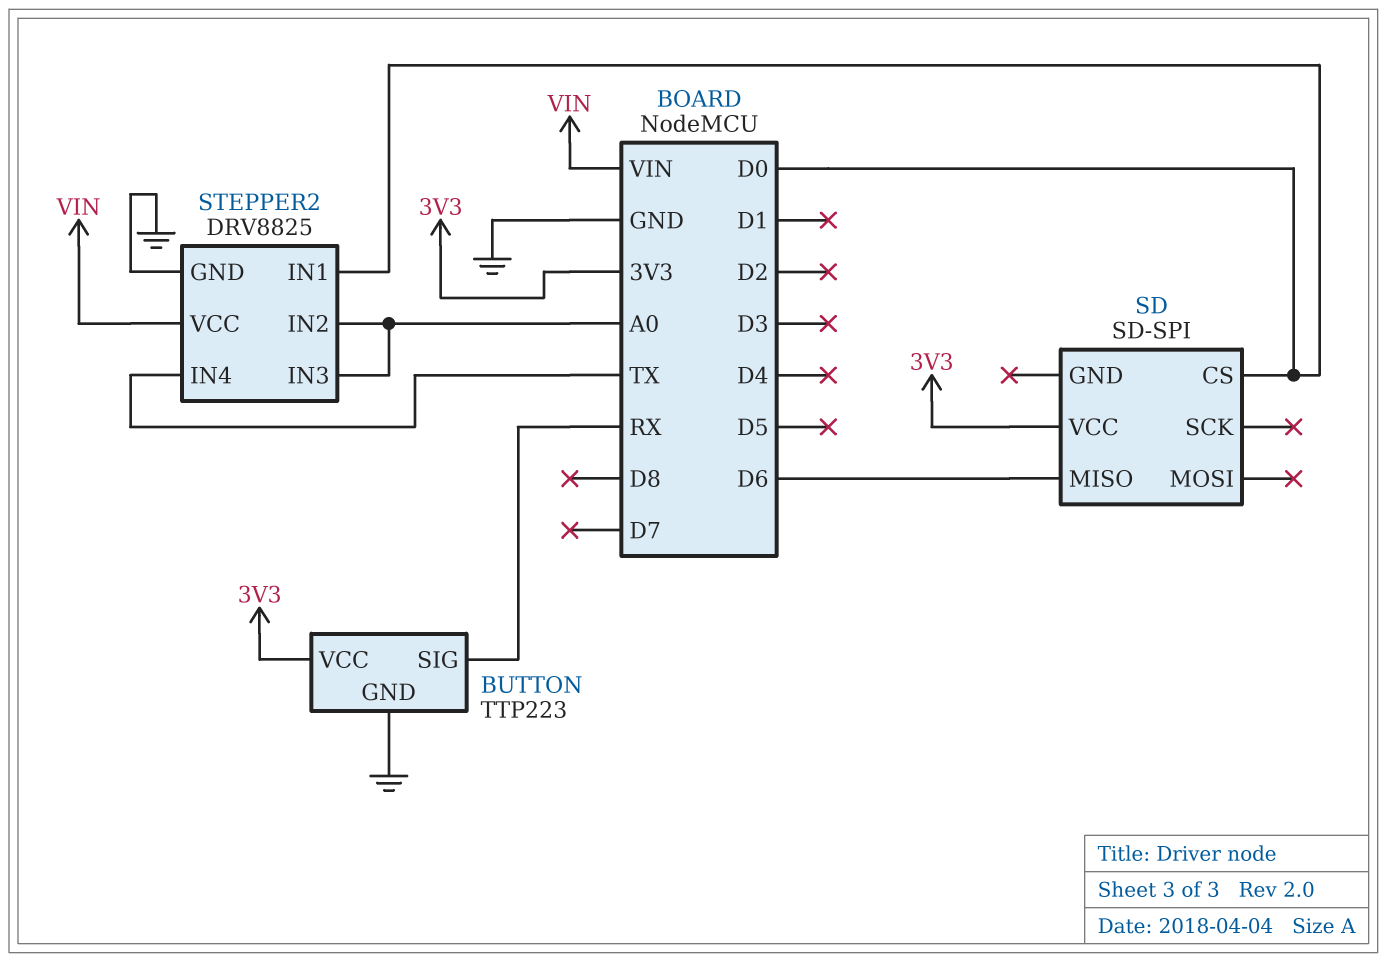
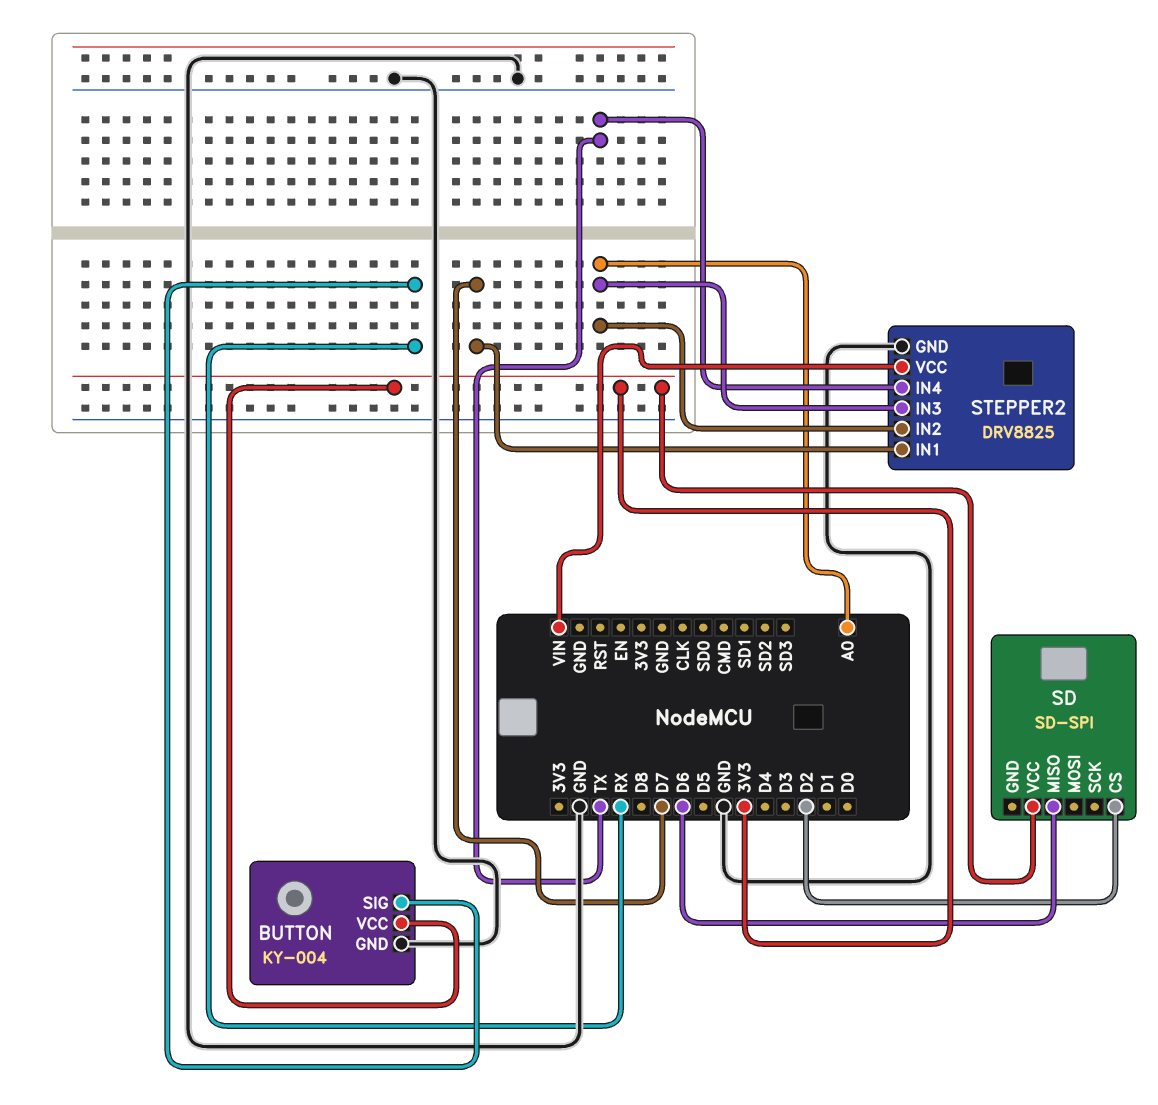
BUTTON: TTP223 -> KY-004
SD pin CS: D0 -> D2
STEPPER2 pin IN1: D0 -> D7

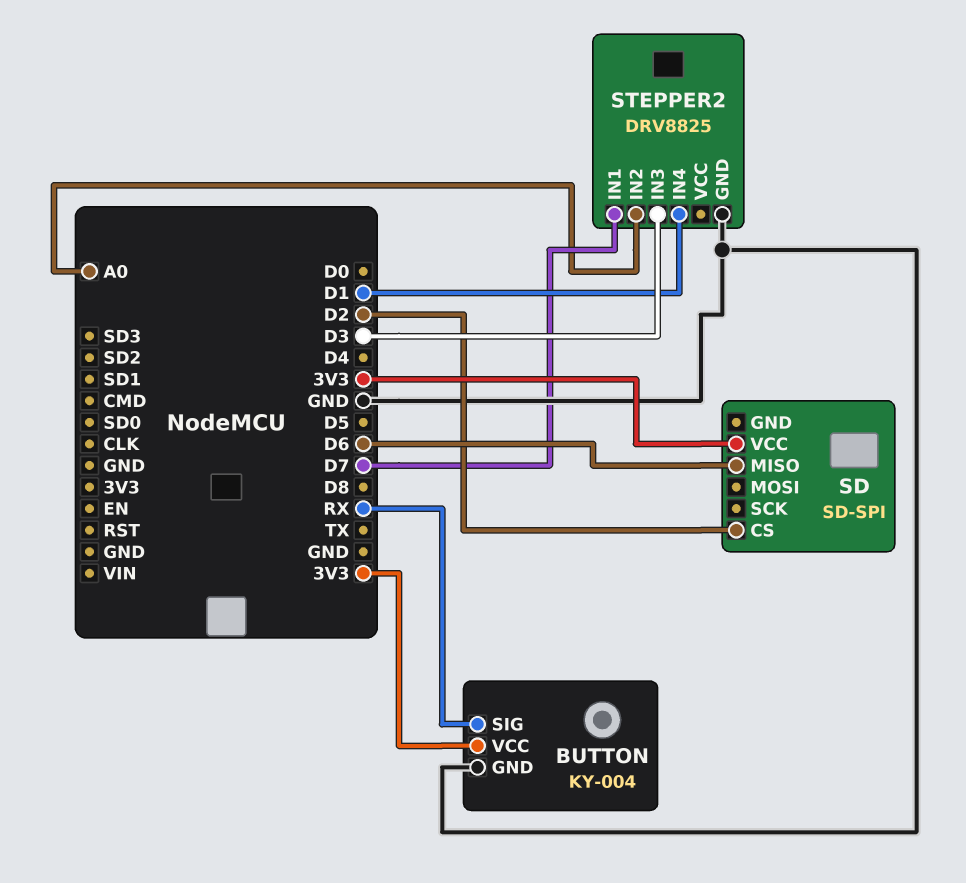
STEPPER2 pin IN3: A0 -> D3
STEPPER2 pin IN4: TX -> D1
STEPPER2 pin VCC: VIN -> none

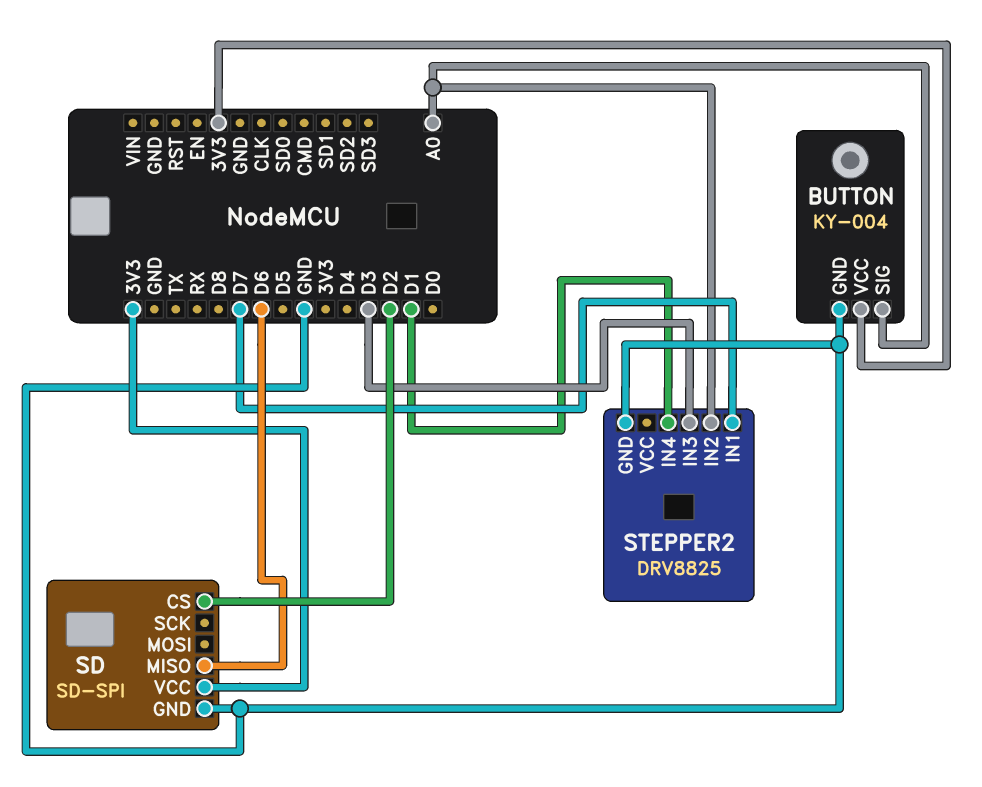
BUTTON pin SIG: RX -> A0
SD pin GND: none -> GND

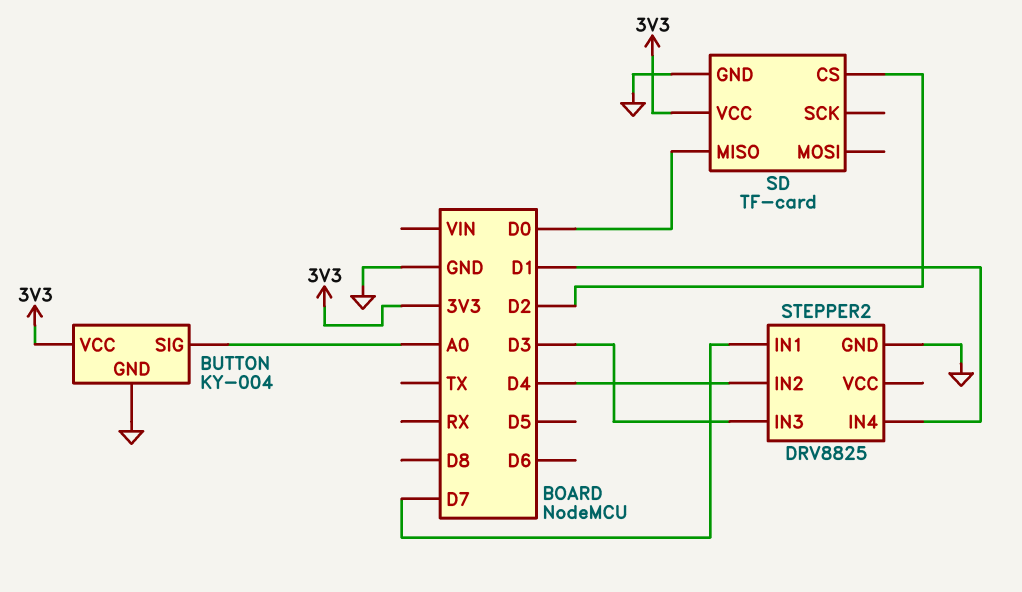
SD: SD-SPI -> TF-card
SD pin MISO: D6 -> D0
STEPPER2 pin IN2: A0 -> D4

